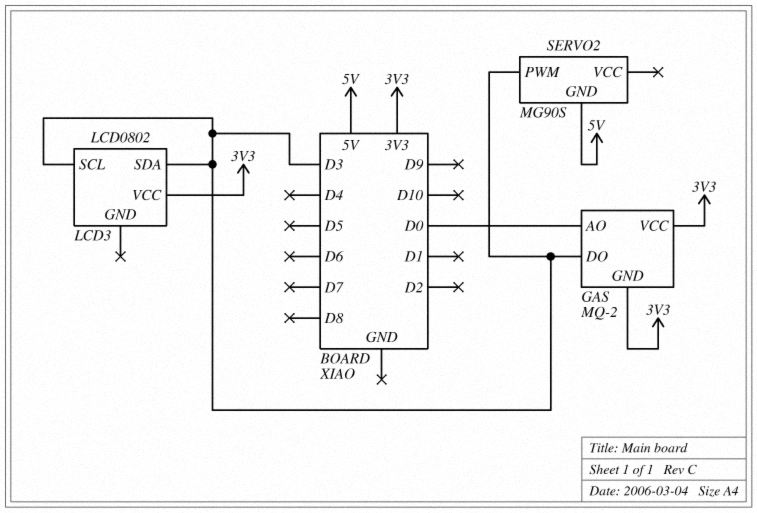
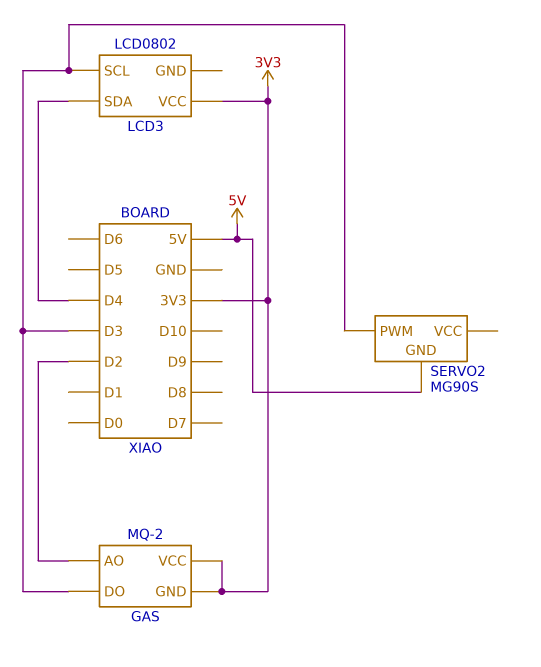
GAS pin AO: D0 -> D2
LCD3 pin SDA: D3 -> D4

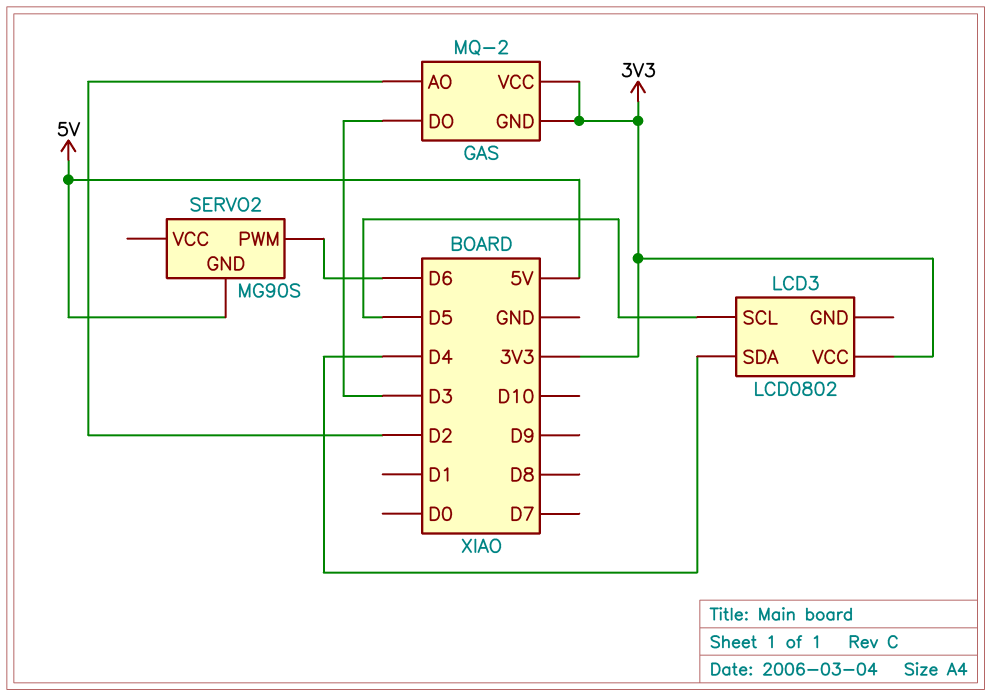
LCD3 pin SCL: D3 -> D5
SERVO2 pin PWM: D3 -> D6

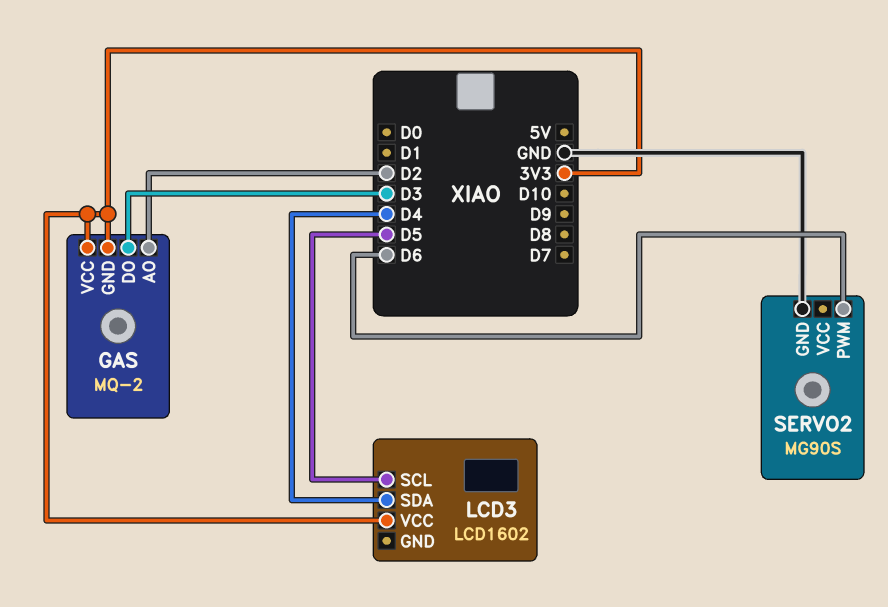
LCD3: LCD0802 -> LCD1602
SERVO2 pin GND: 5V -> GND

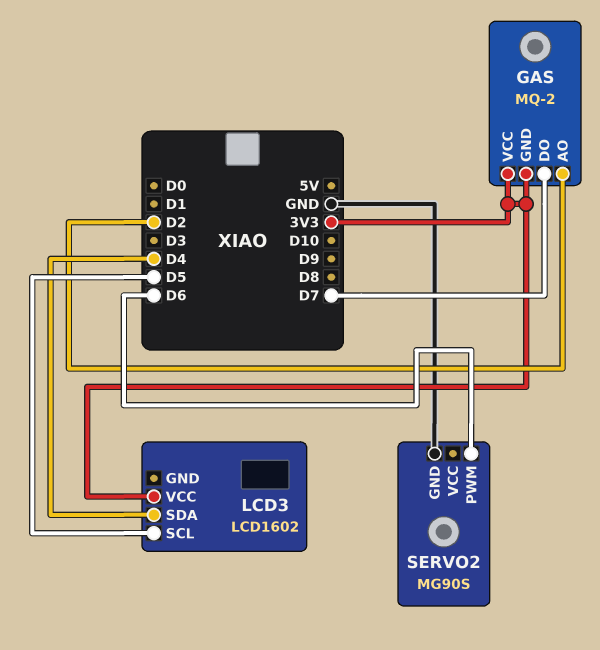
GAS pin DO: D3 -> D7

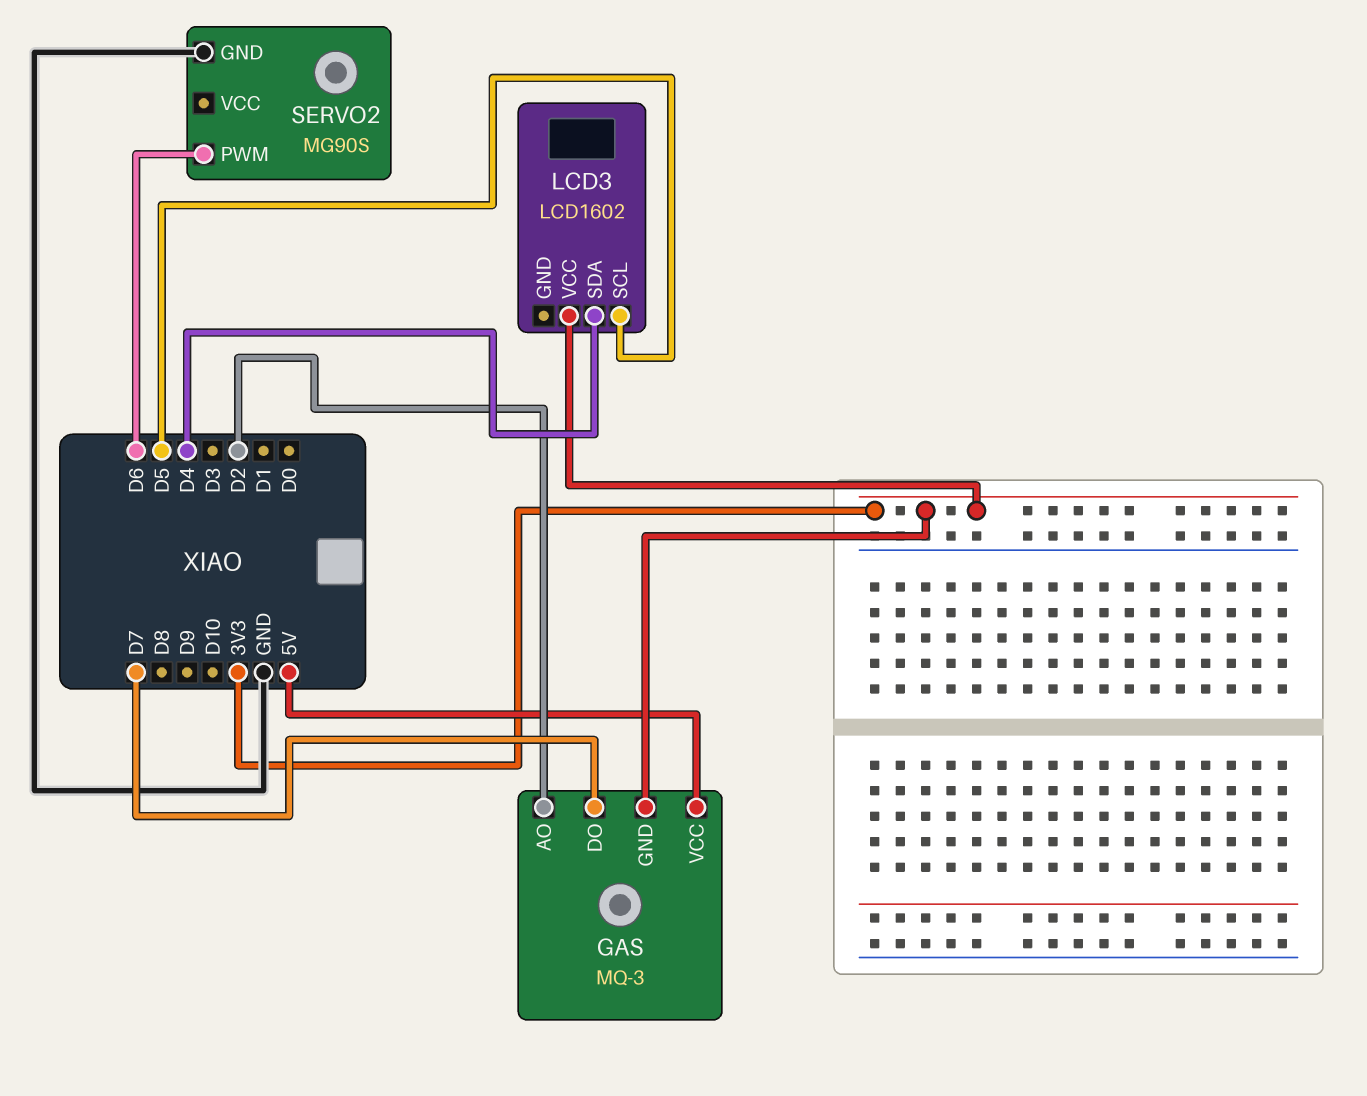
GAS: MQ-2 -> MQ-3
GAS pin VCC: 3V3 -> 5V

